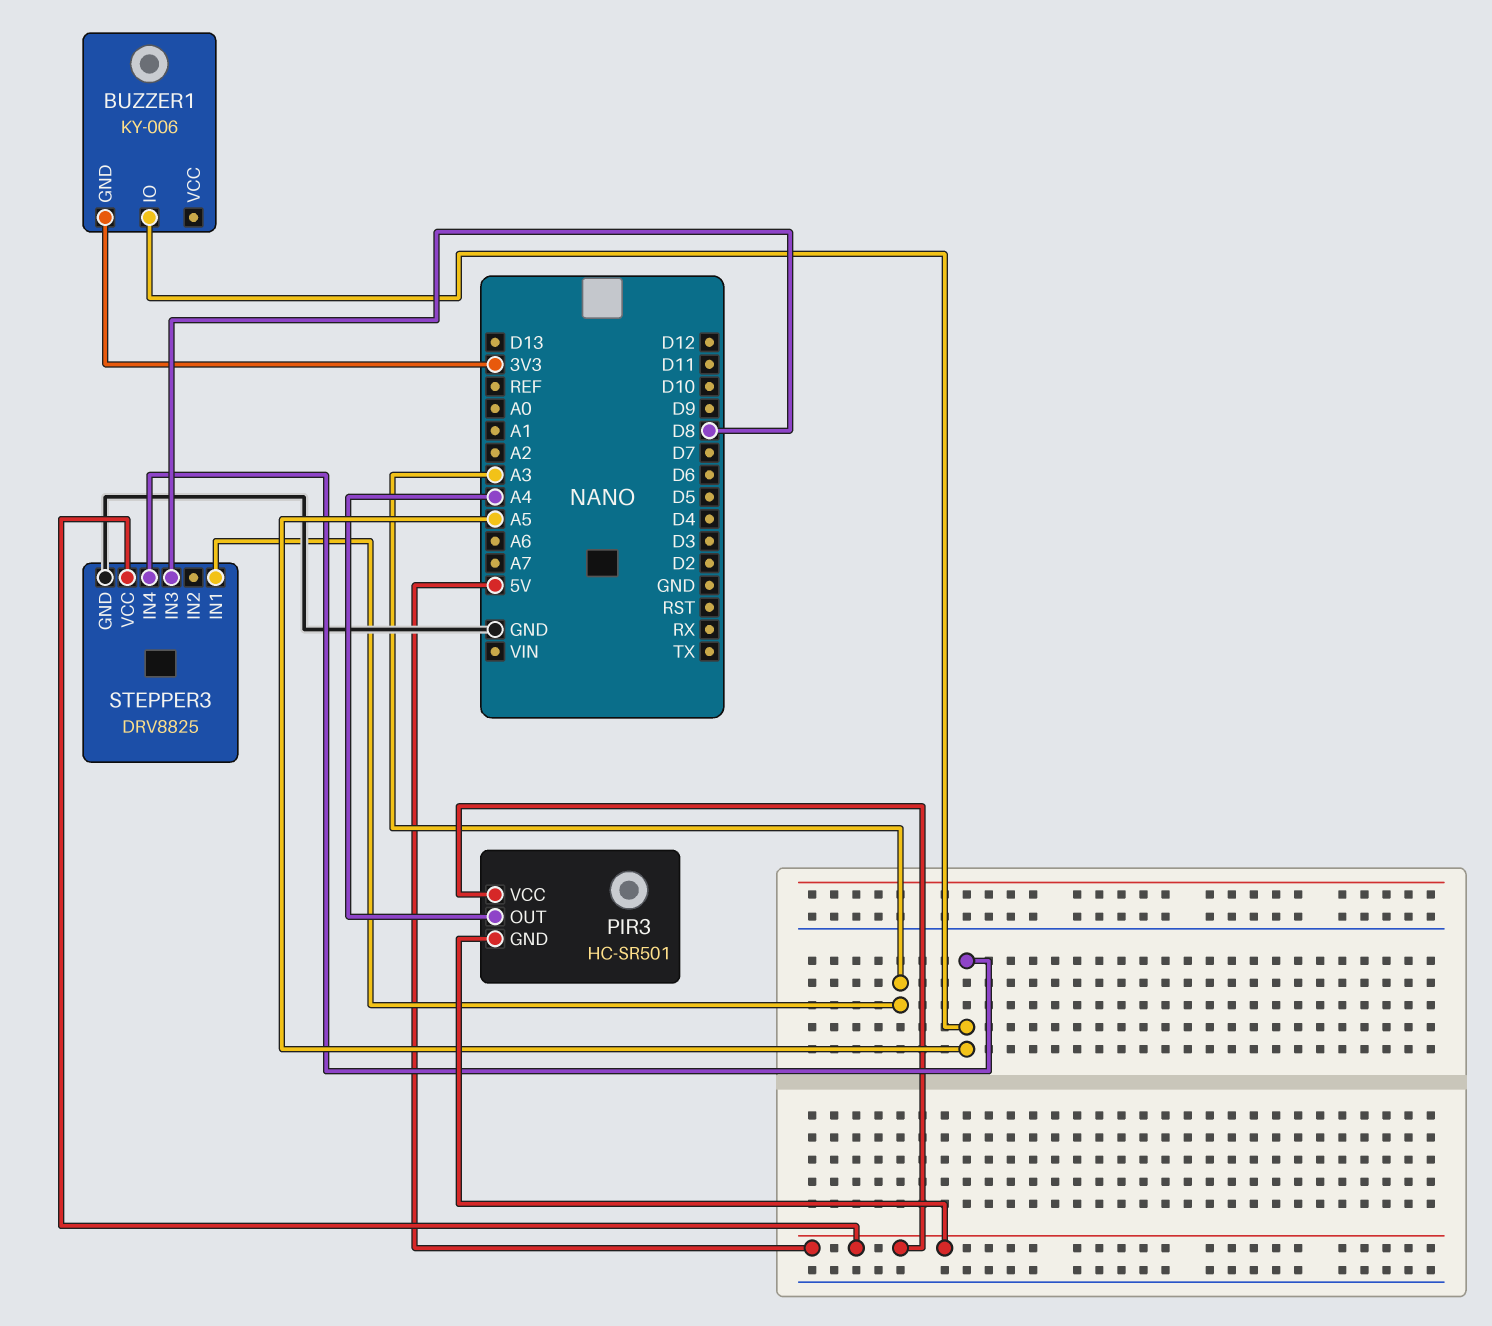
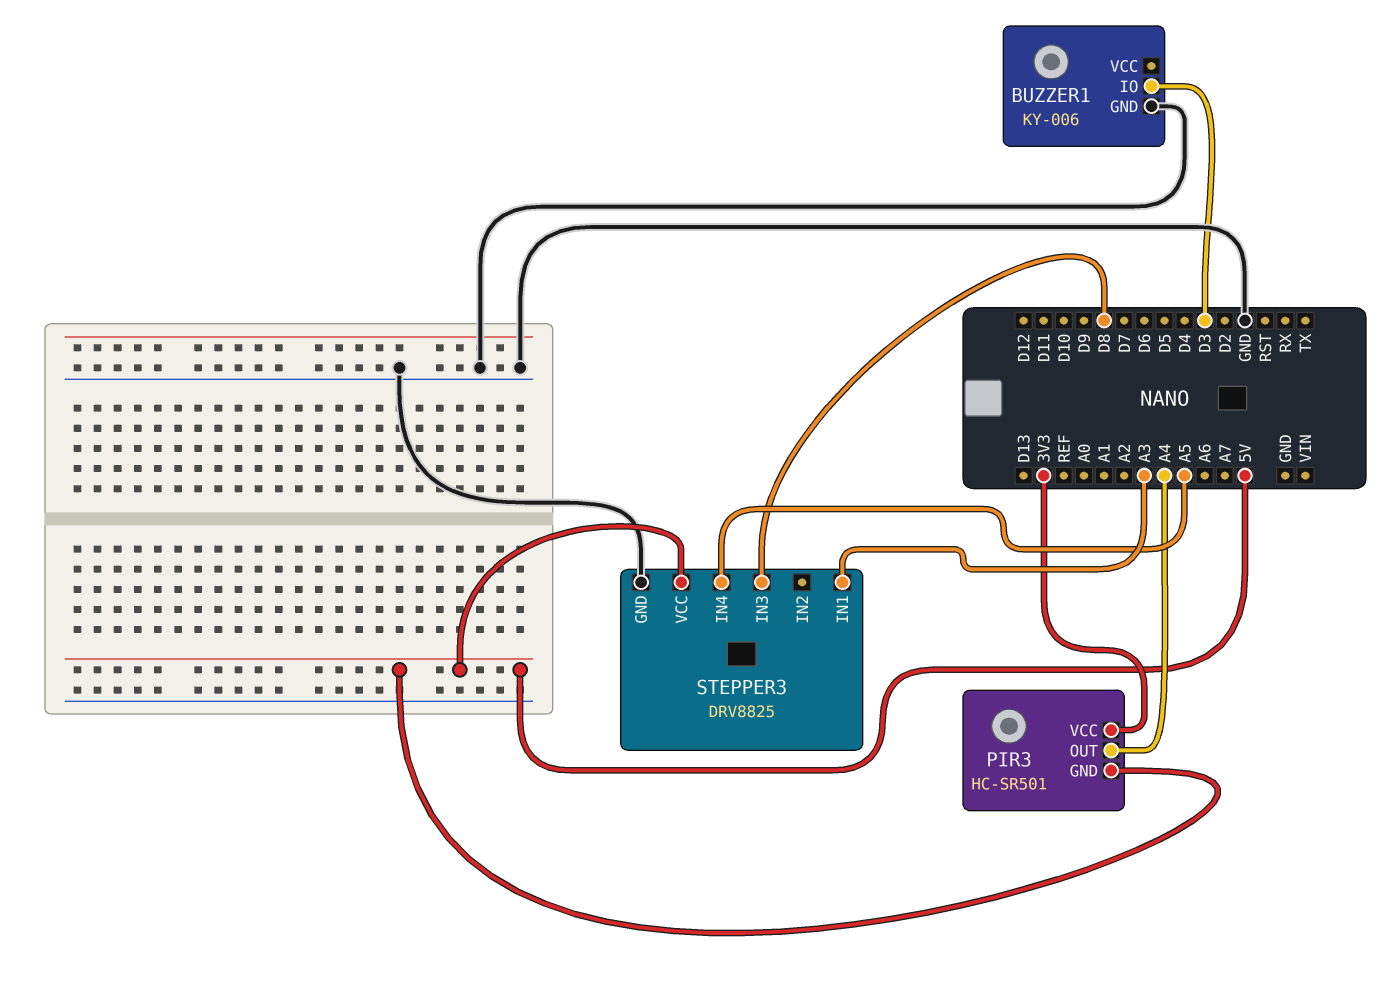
BUZZER1 pin GND: 3V3 -> GND
BUZZER1 pin IO: A5 -> D3
PIR3 pin VCC: 5V -> 3V3

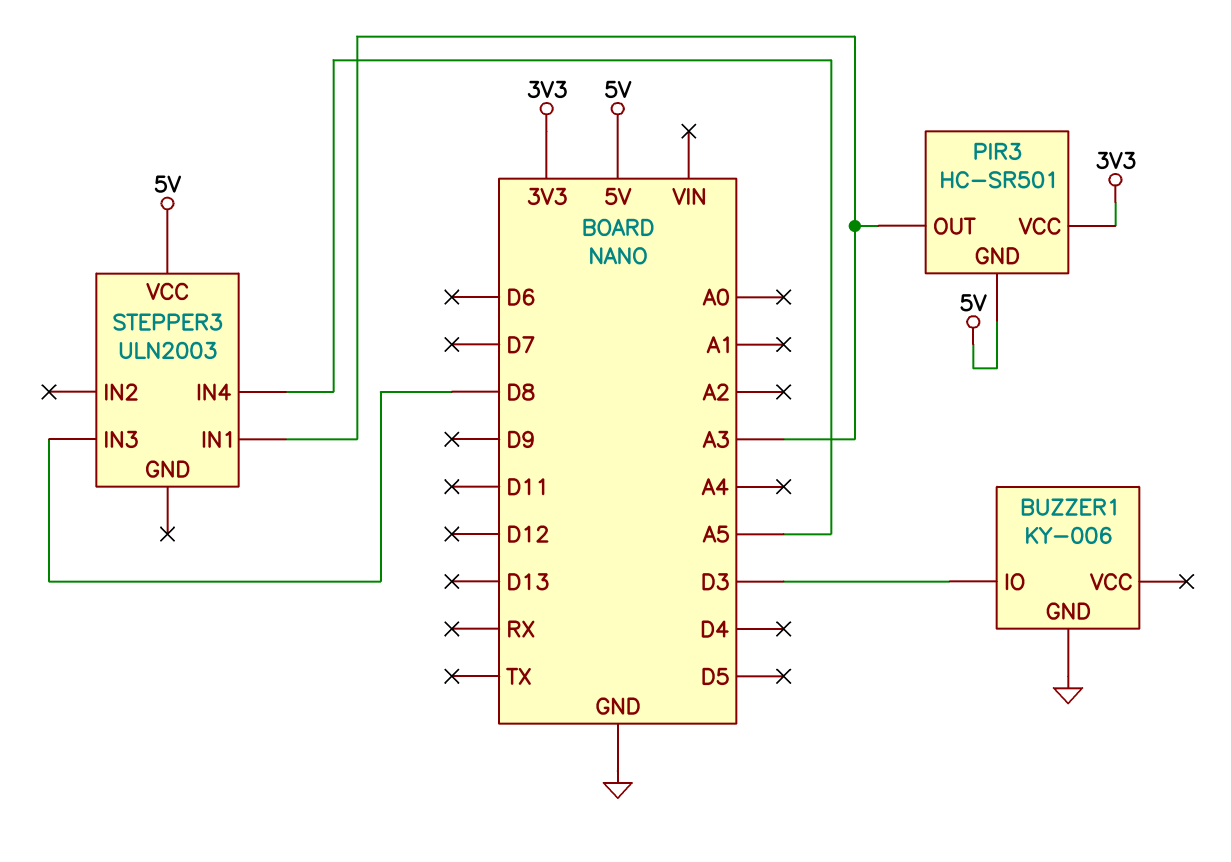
PIR3 pin OUT: A4 -> A3
STEPPER3: DRV8825 -> ULN2003
STEPPER3 pin GND: GND -> none

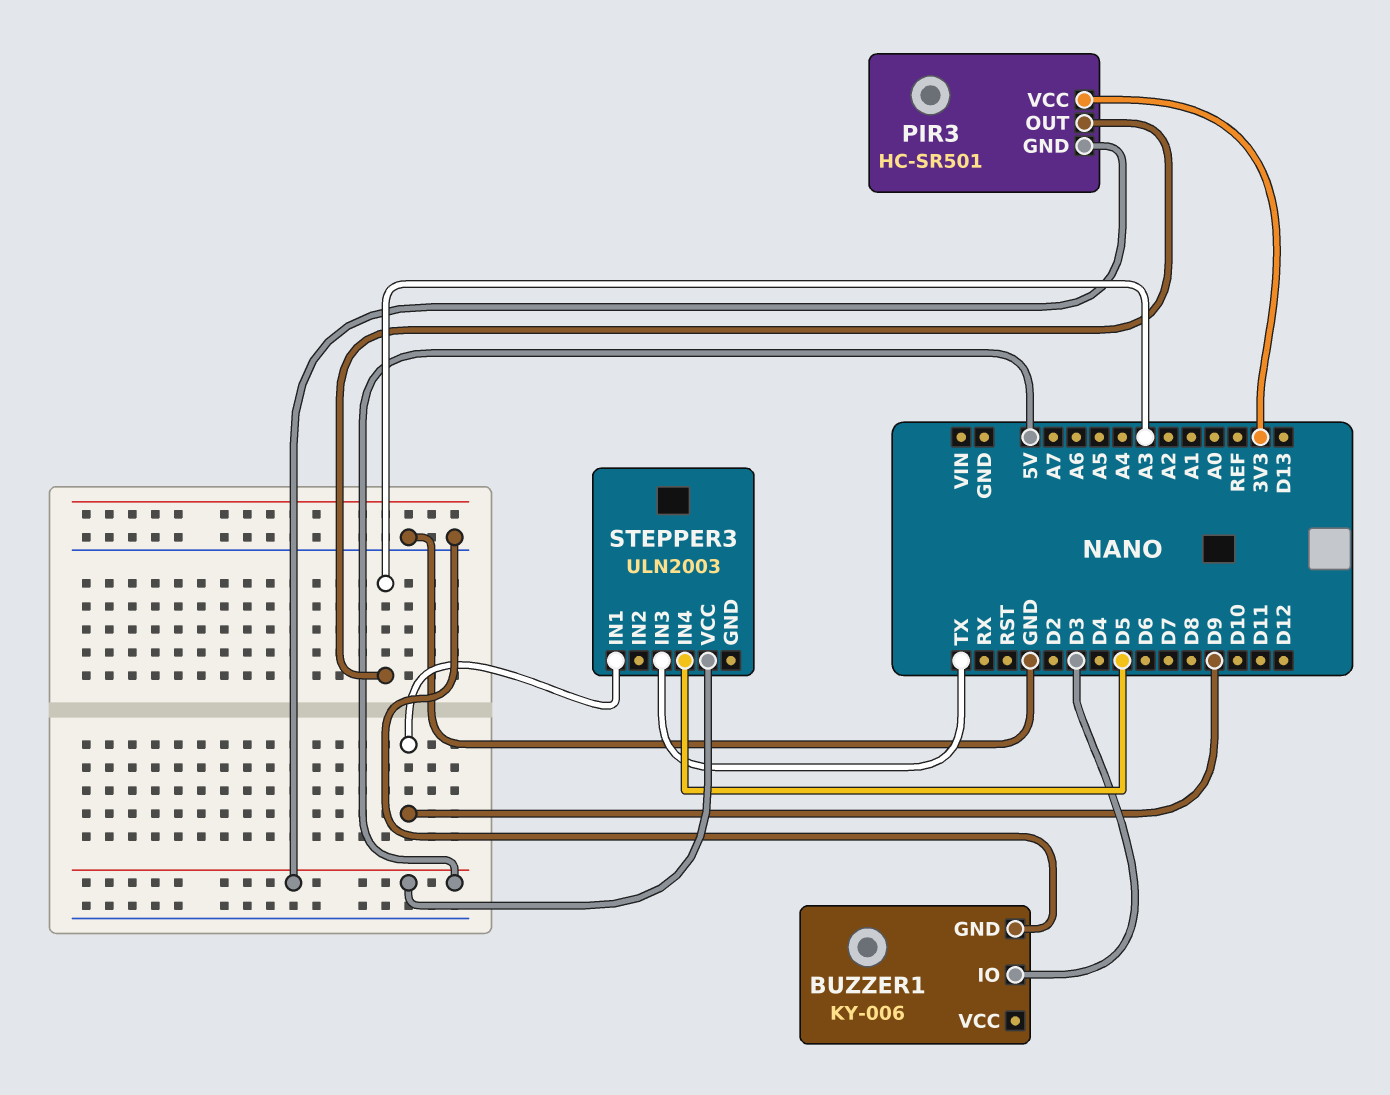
STEPPER3 pin IN1: A3 -> D9
STEPPER3 pin IN3: D8 -> TX
STEPPER3 pin IN4: A5 -> D5

